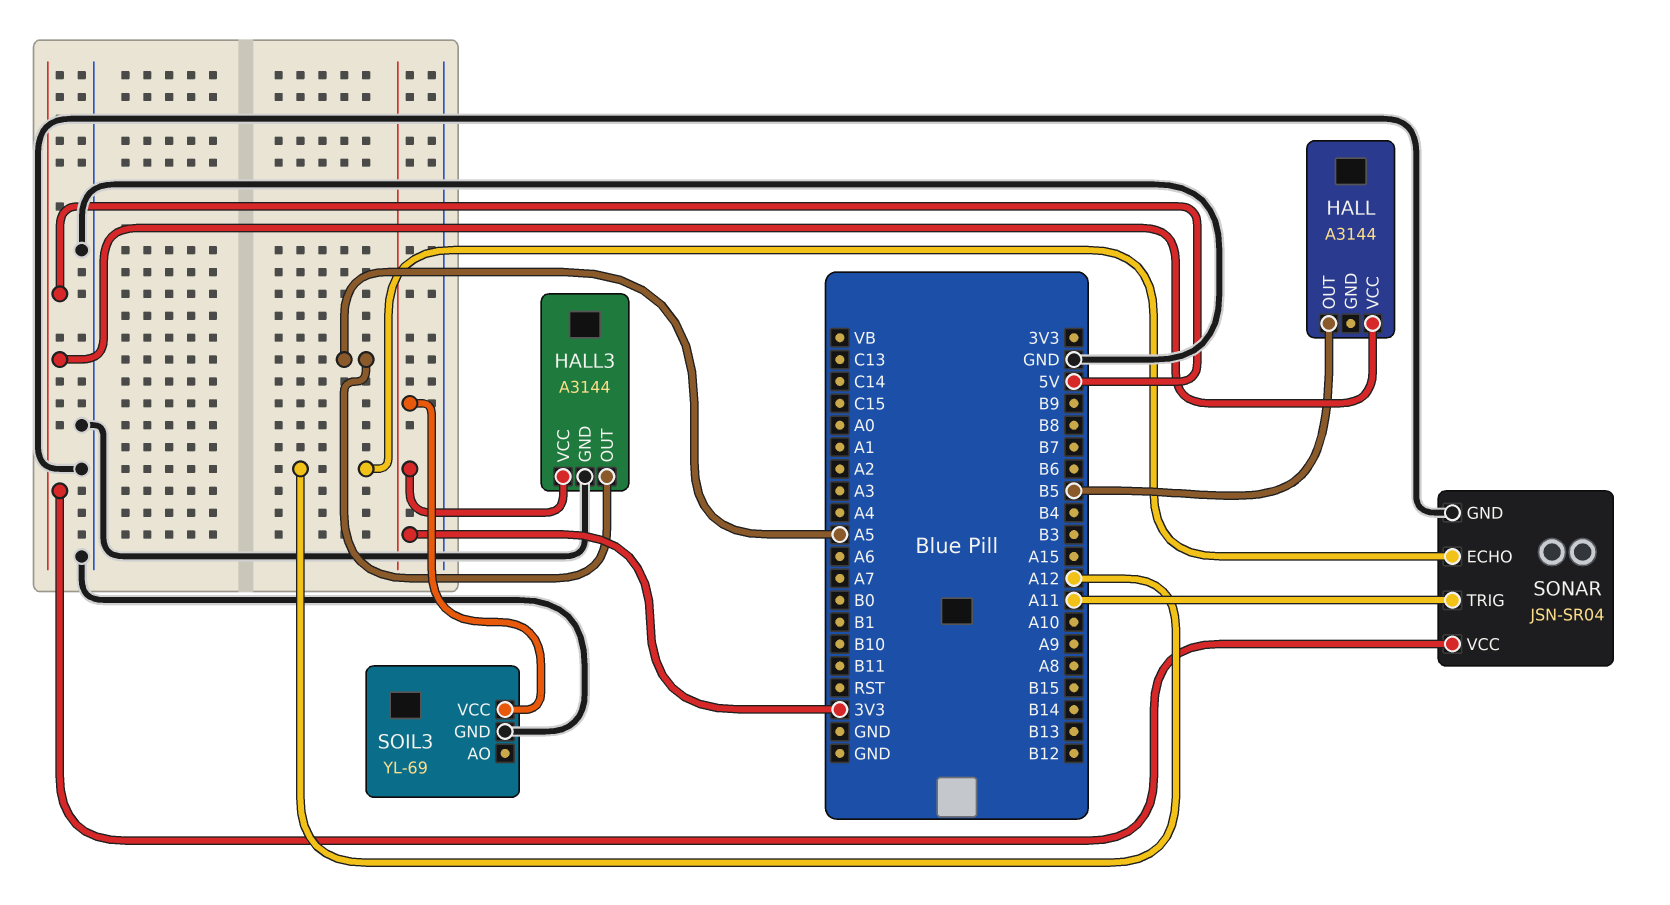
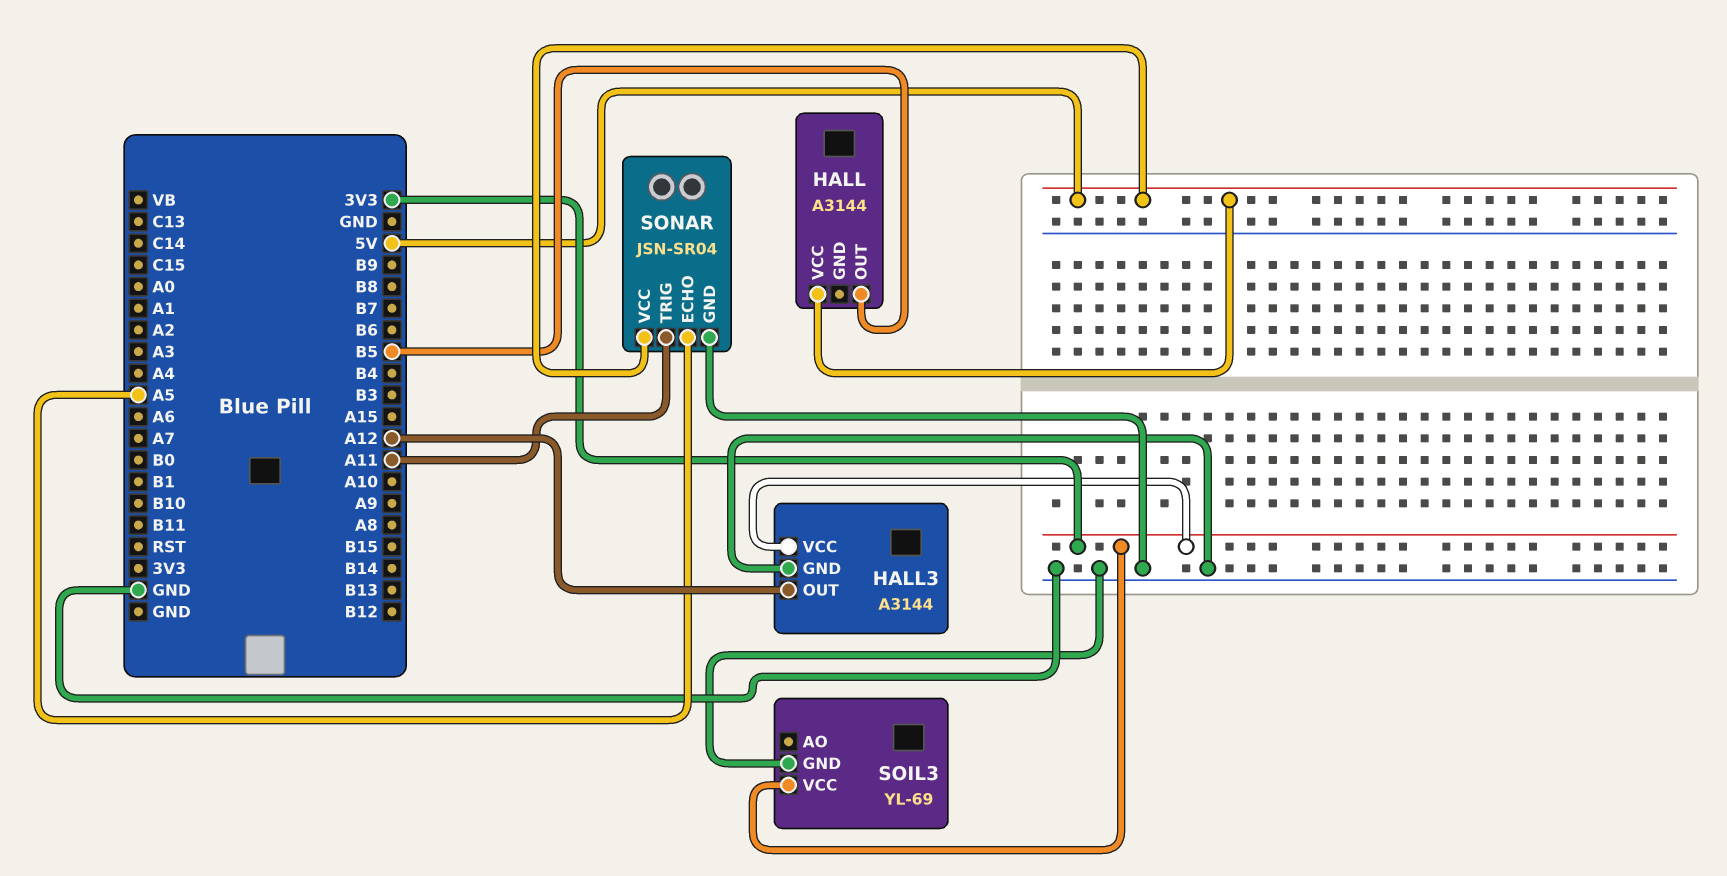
HALL3 pin OUT: A5 -> A12
SONAR pin ECHO: A12 -> A5

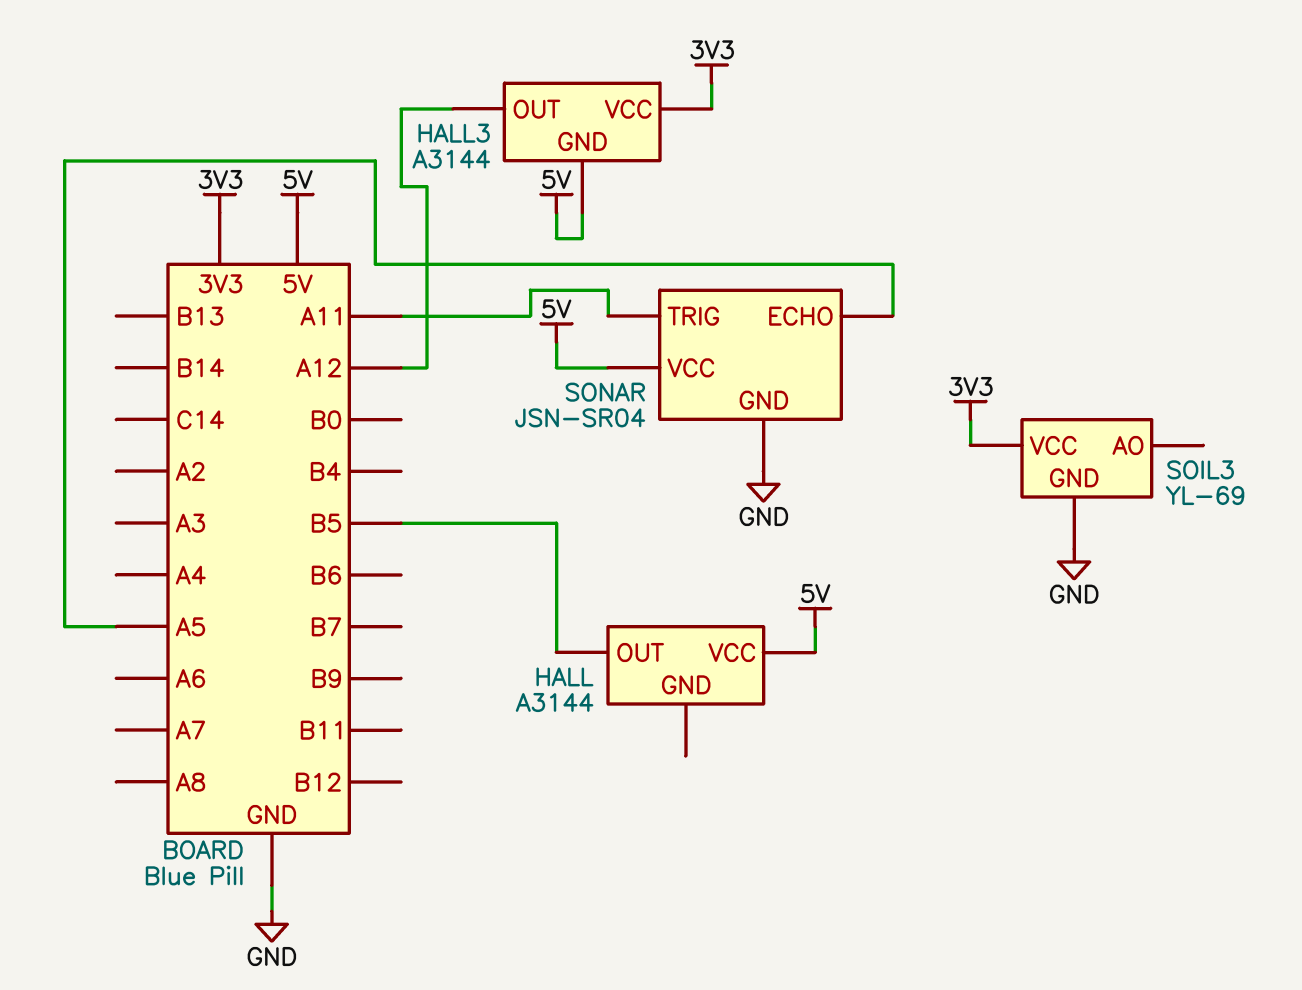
HALL3 pin GND: GND -> 5V

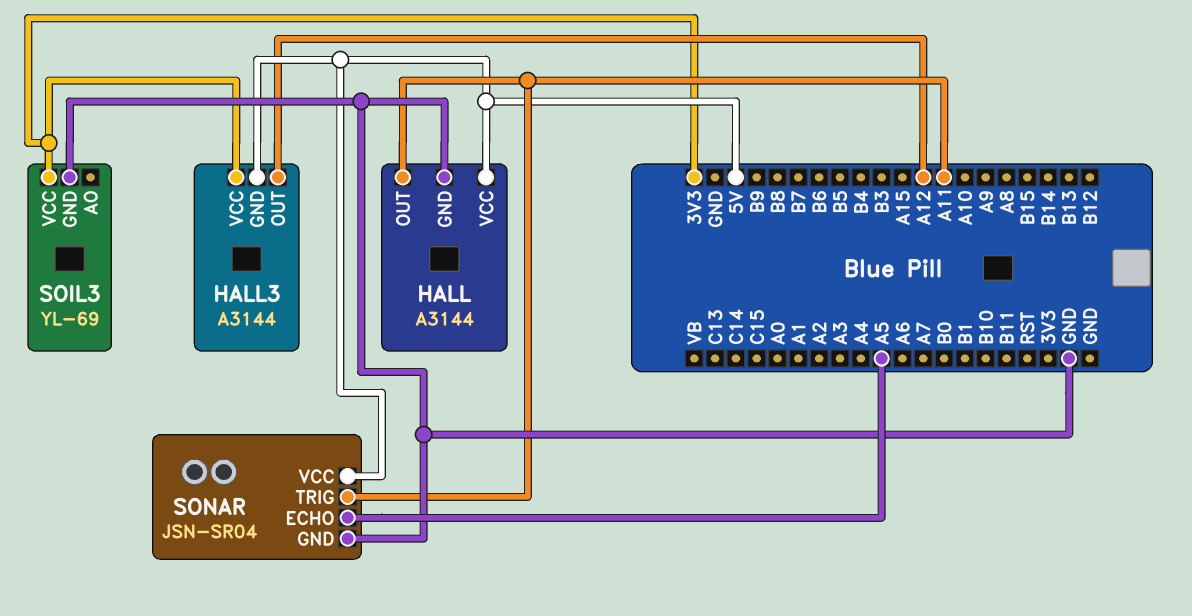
HALL pin GND: none -> GND
HALL pin OUT: B5 -> A11

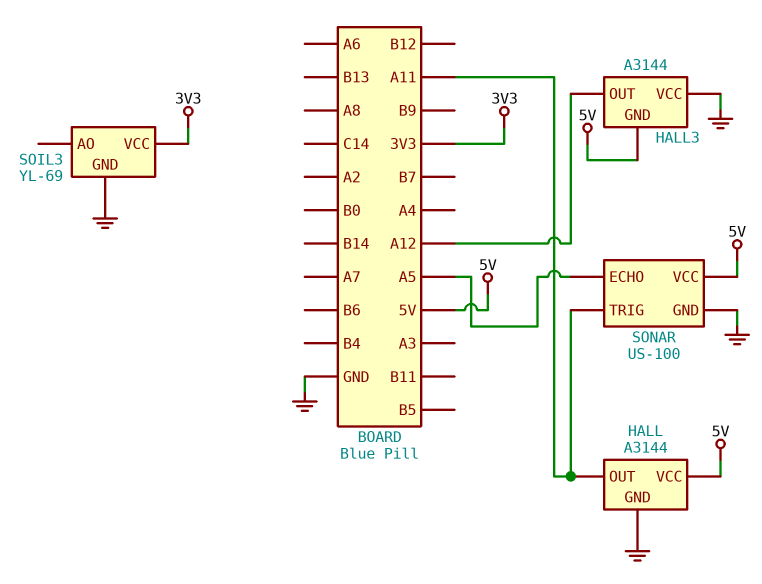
HALL3 pin VCC: 3V3 -> GND
SONAR: JSN-SR04 -> US-100

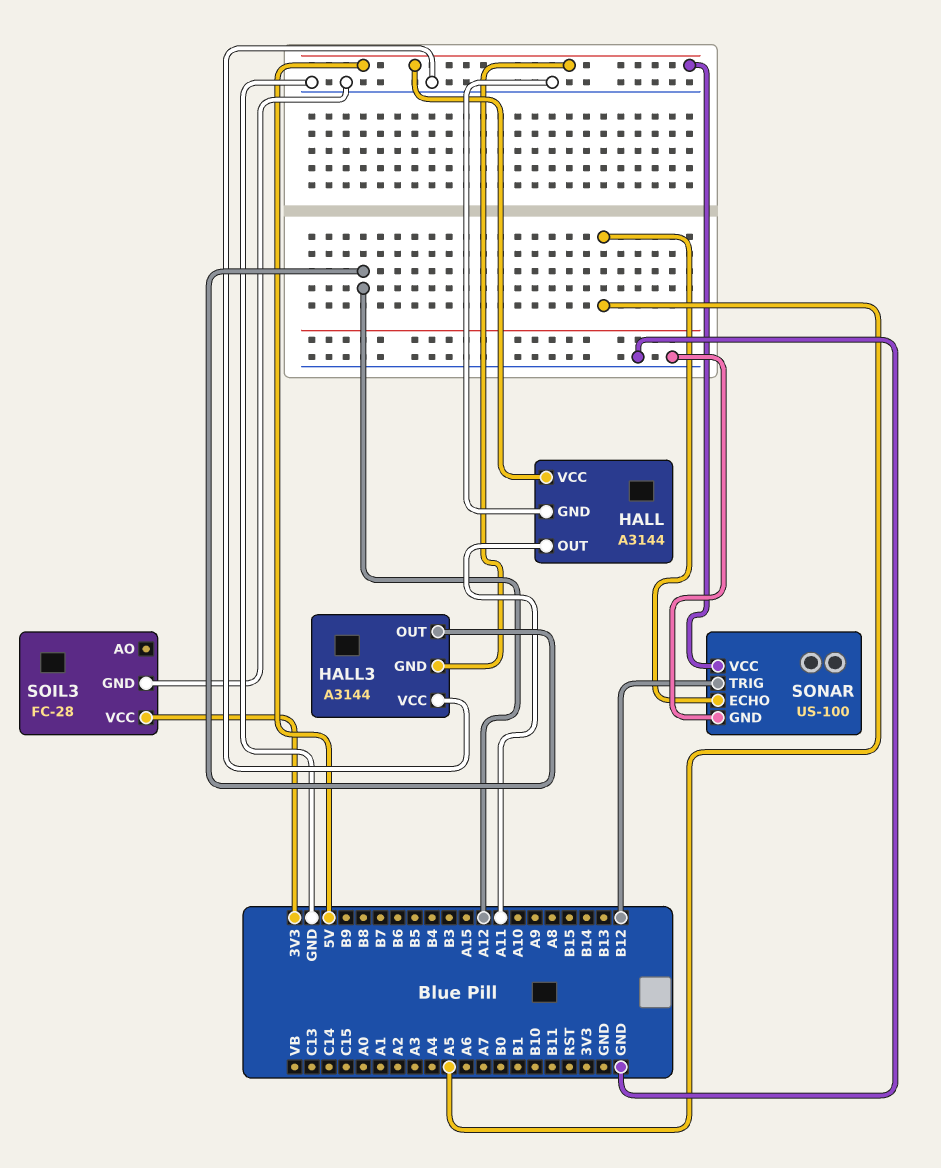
SOIL3: YL-69 -> FC-28
SONAR pin TRIG: A11 -> B12

